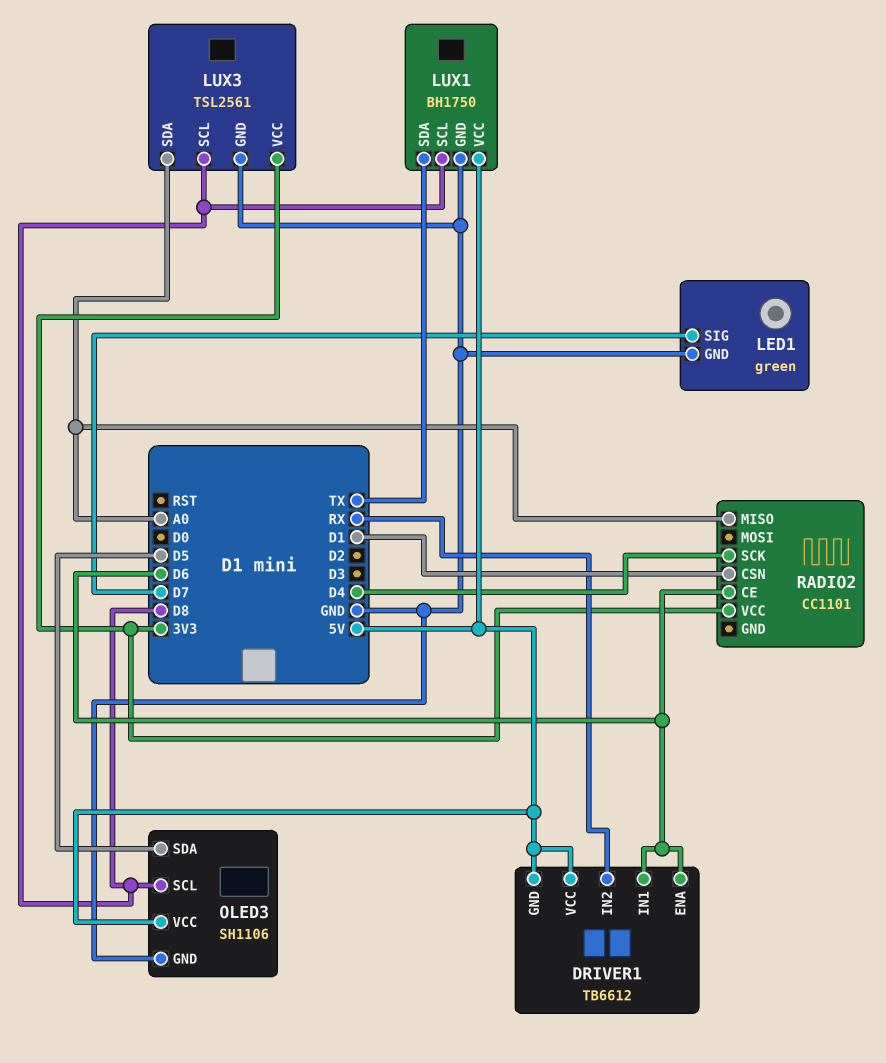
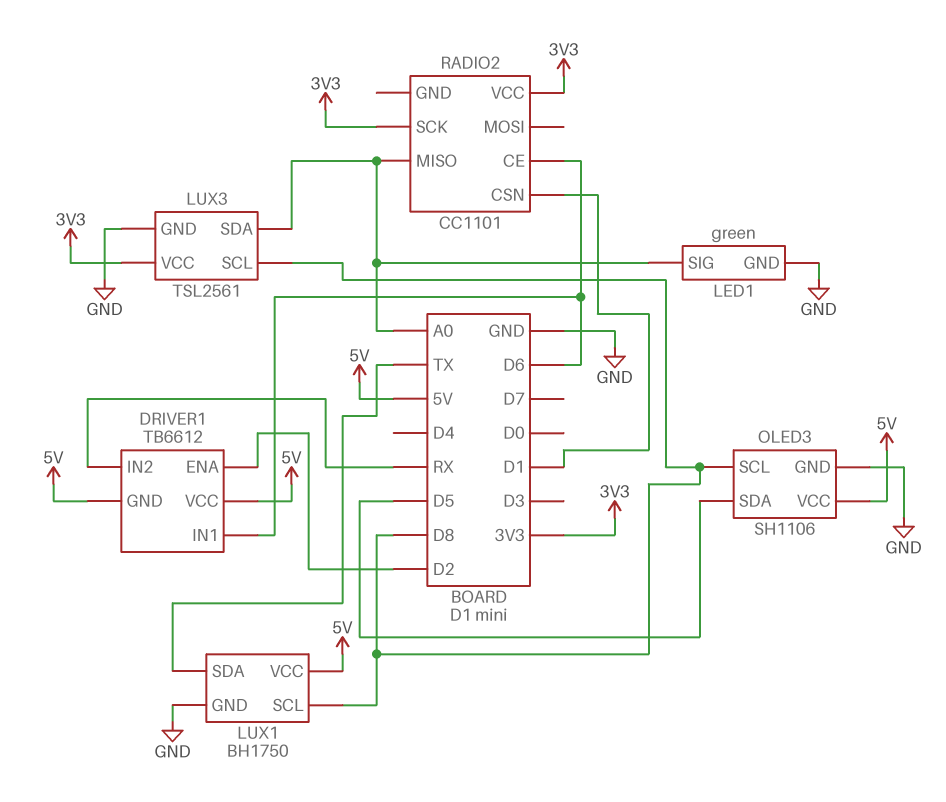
DRIVER1 pin ENA: D6 -> D2
LED1 pin SIG: D7 -> A0
RADIO2 pin SCK: D4 -> 3V3

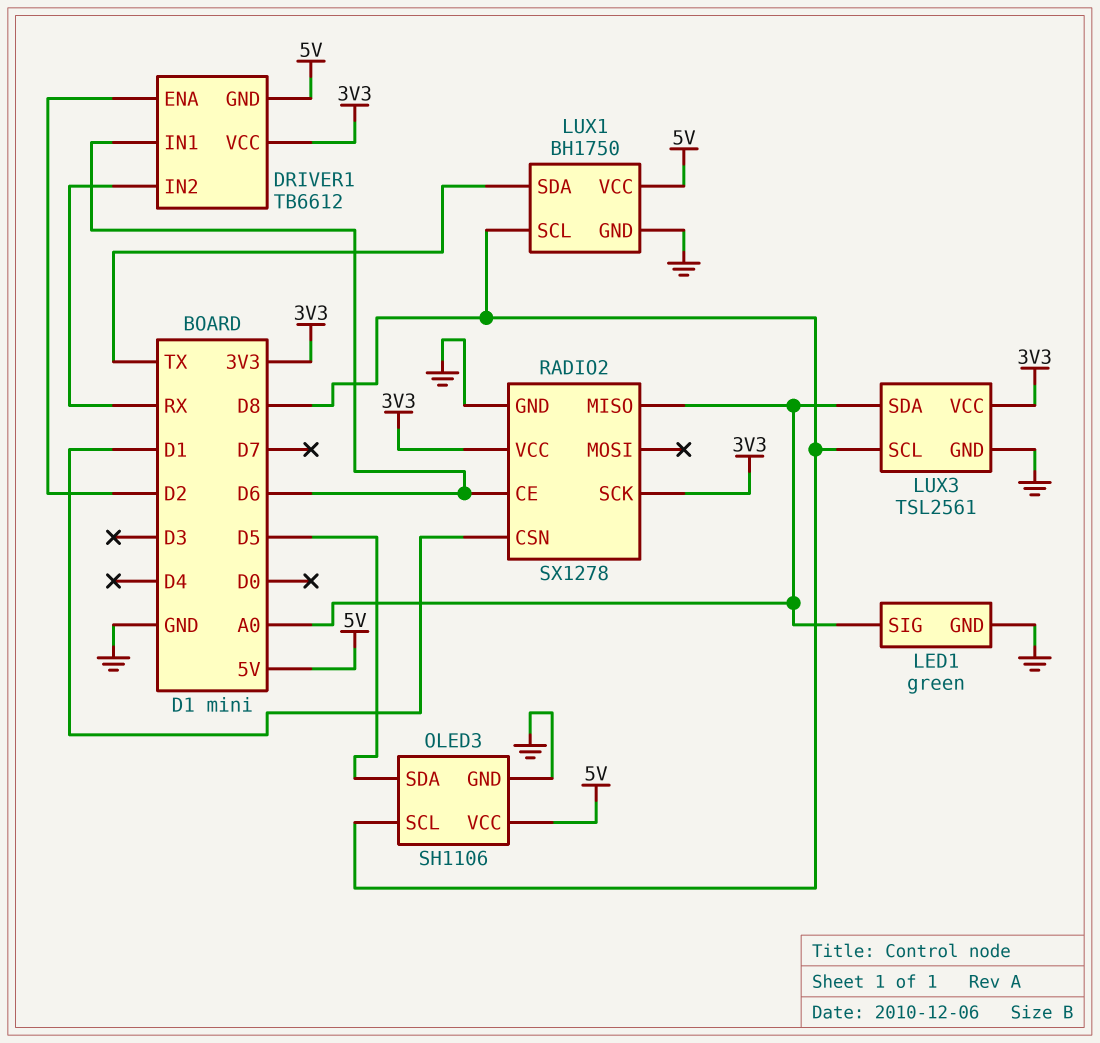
DRIVER1 pin VCC: 5V -> 3V3
RADIO2: CC1101 -> SX1278
RADIO2 pin GND: none -> GND

